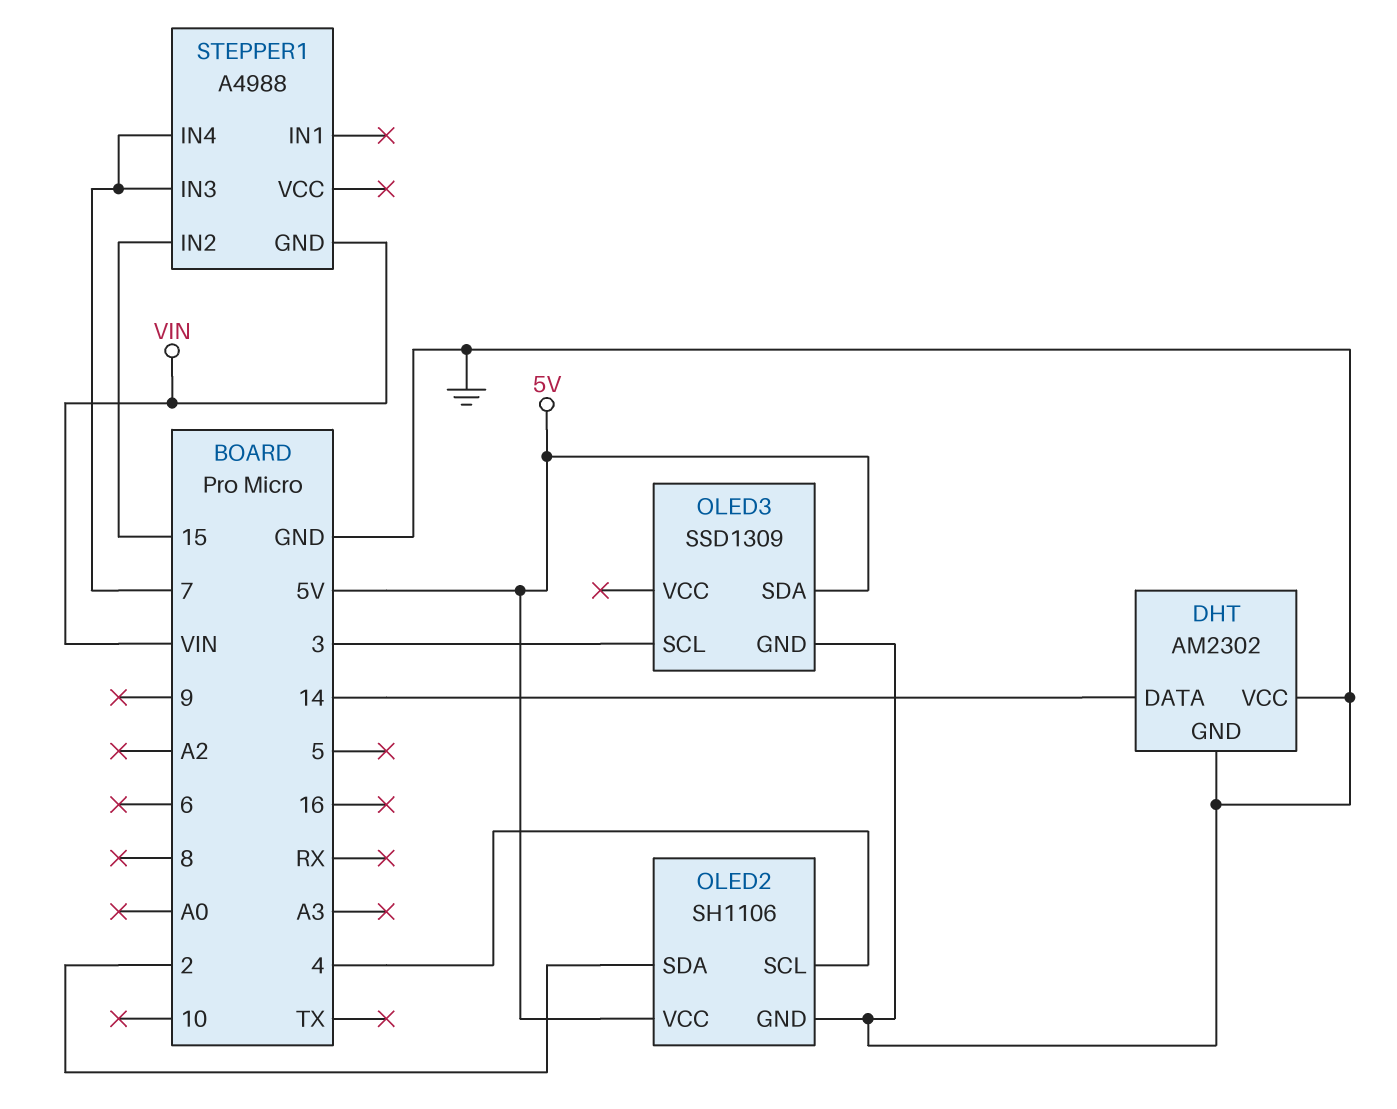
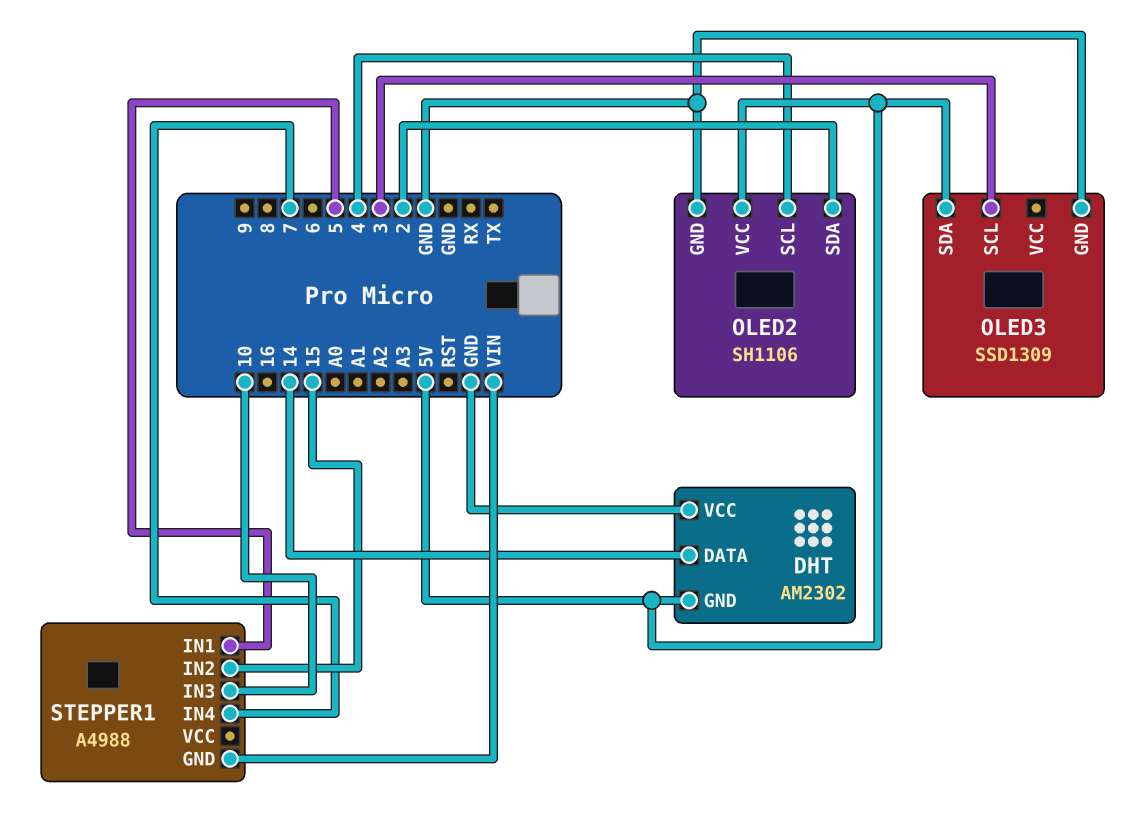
DHT pin GND: GND -> 5V
STEPPER1 pin IN1: none -> 5
STEPPER1 pin IN3: 7 -> 10

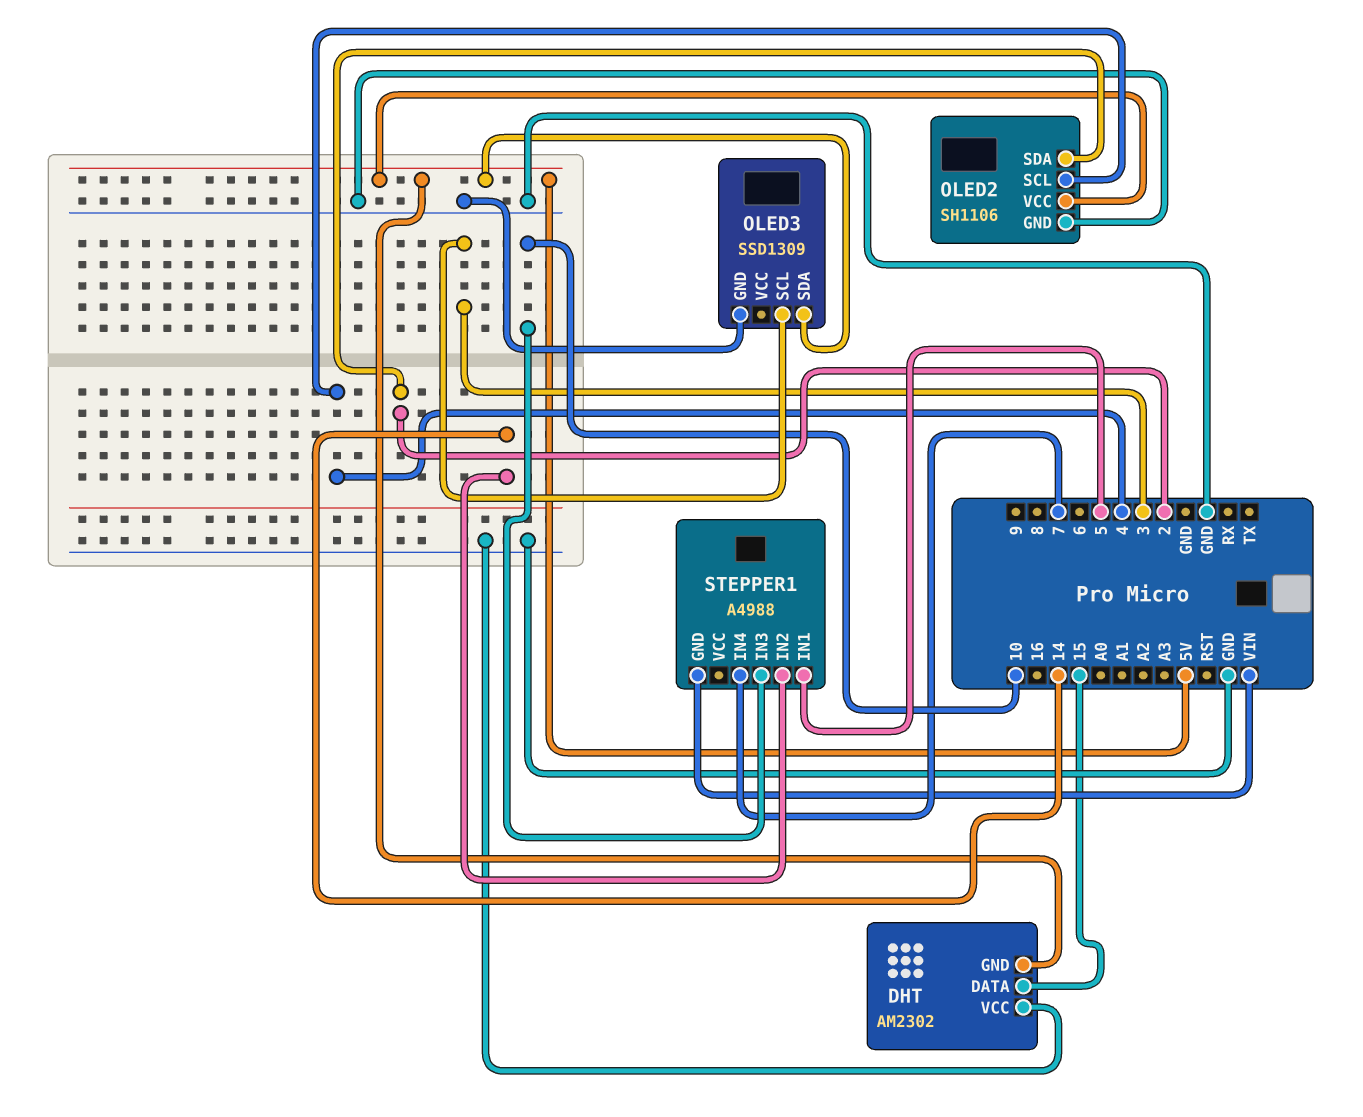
DHT pin DATA: 14 -> 15
STEPPER1 pin IN2: 15 -> 14

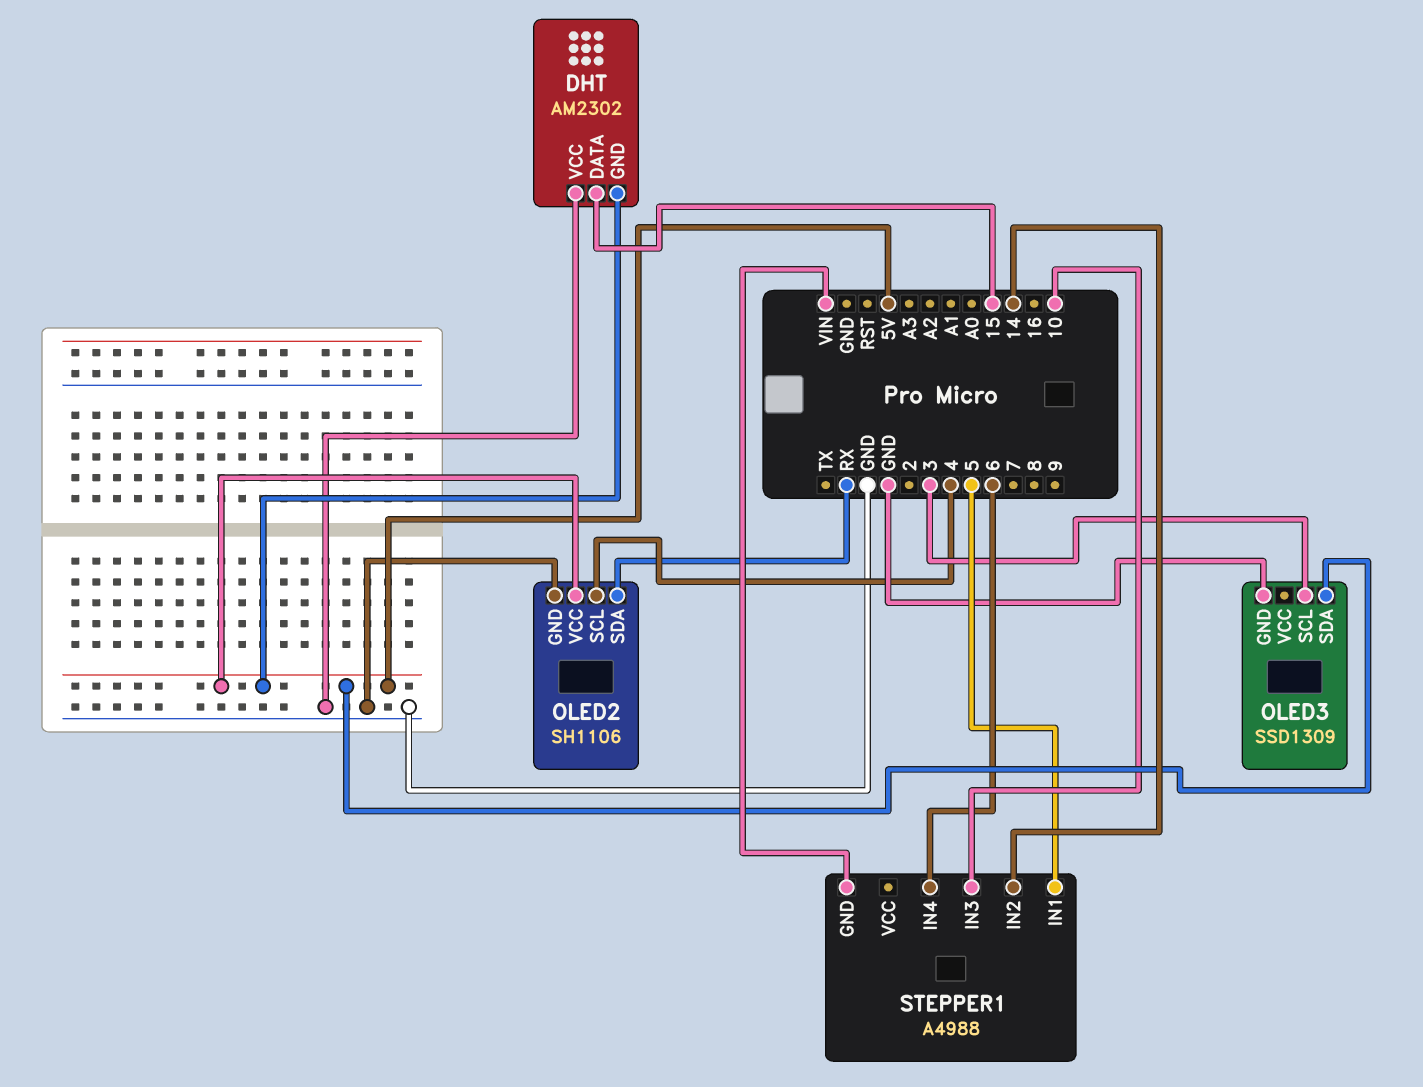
OLED2 pin SDA: 2 -> RX
STEPPER1 pin IN4: 7 -> 6

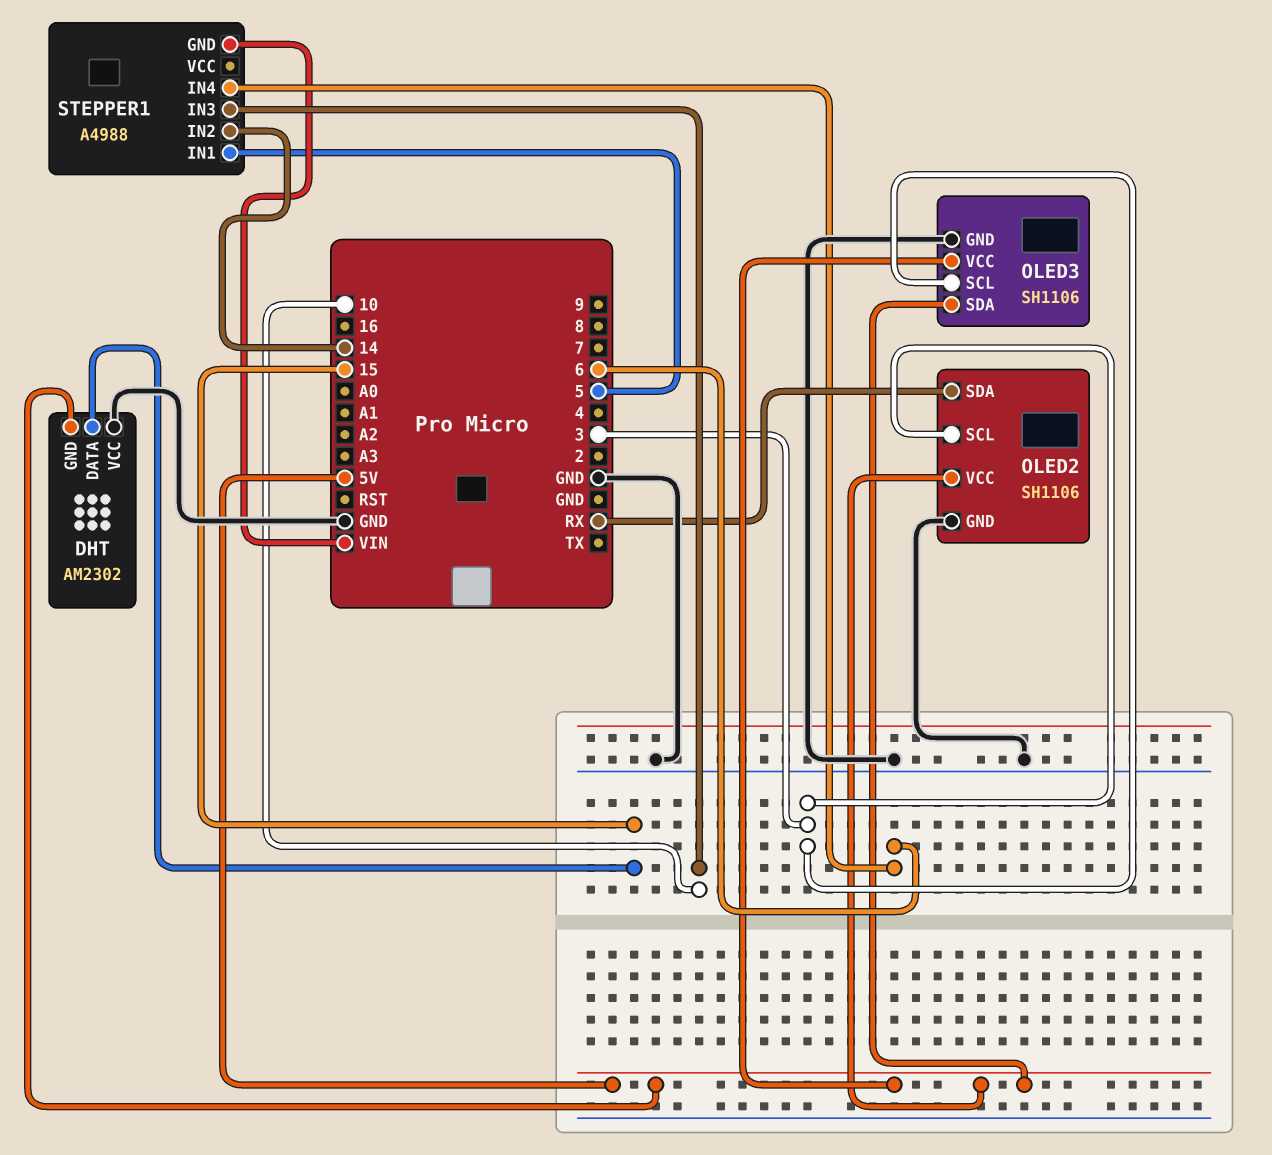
OLED2 pin SCL: 4 -> 3
OLED3: SSD1309 -> SH1106
OLED3 pin VCC: none -> 5V

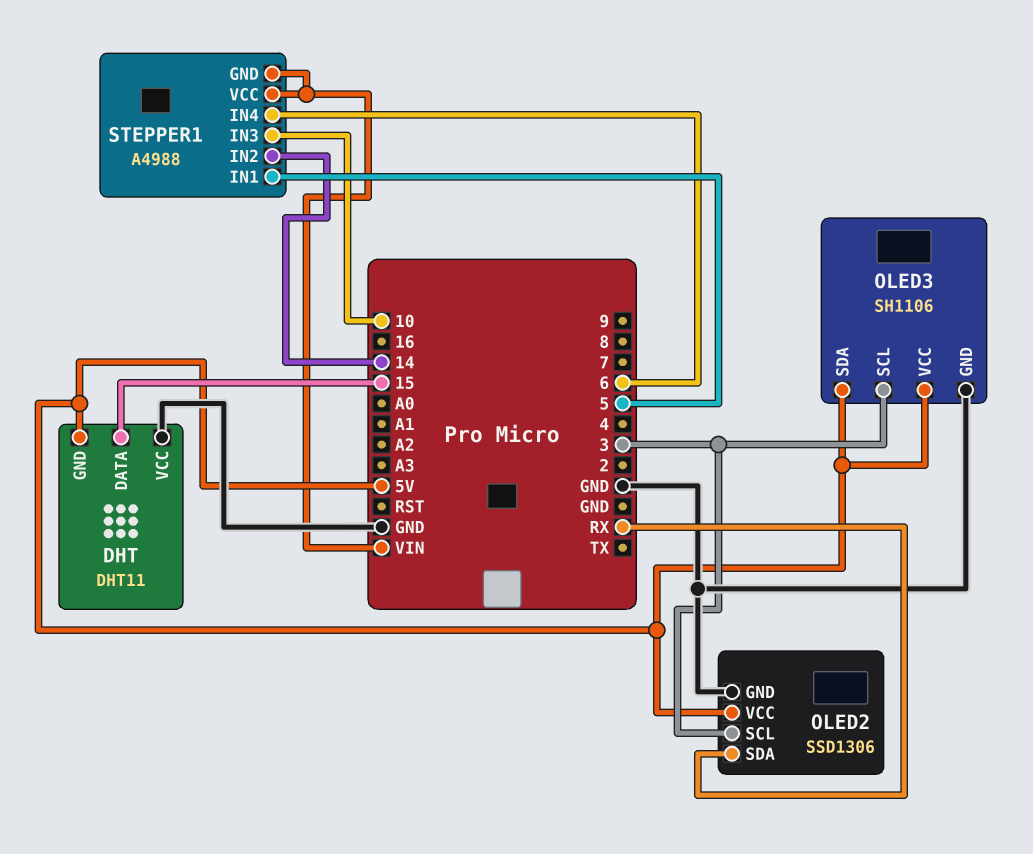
DHT: AM2302 -> DHT11
OLED2: SH1106 -> SSD1306
STEPPER1 pin VCC: none -> VIN

